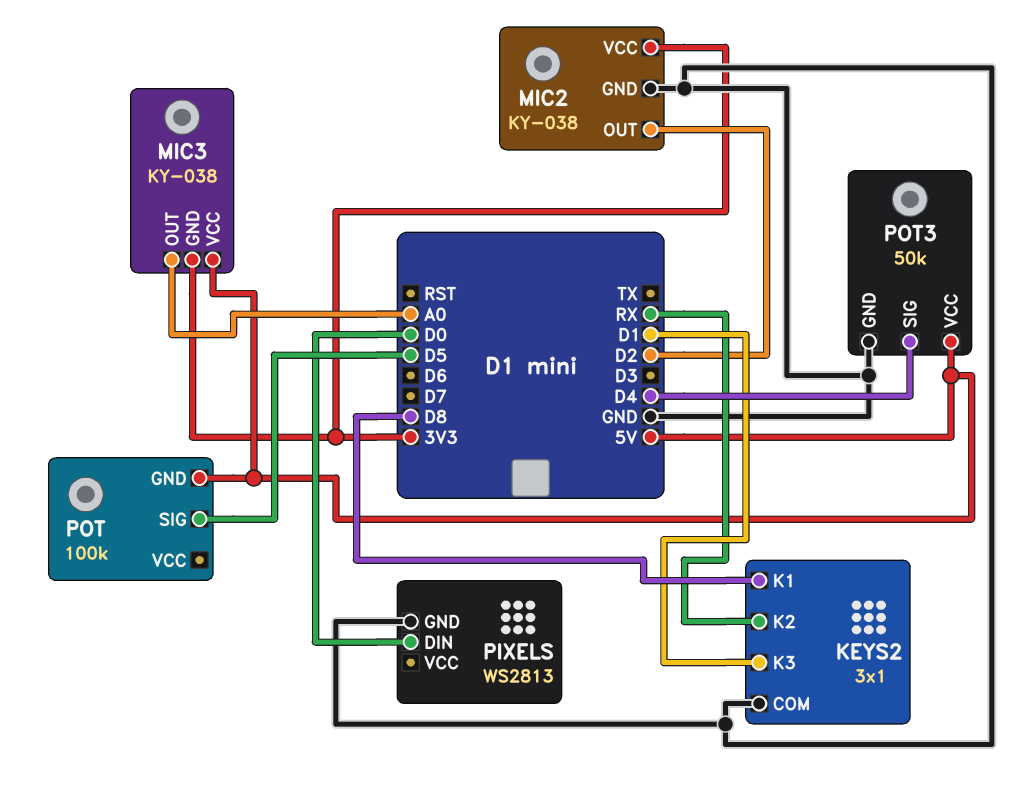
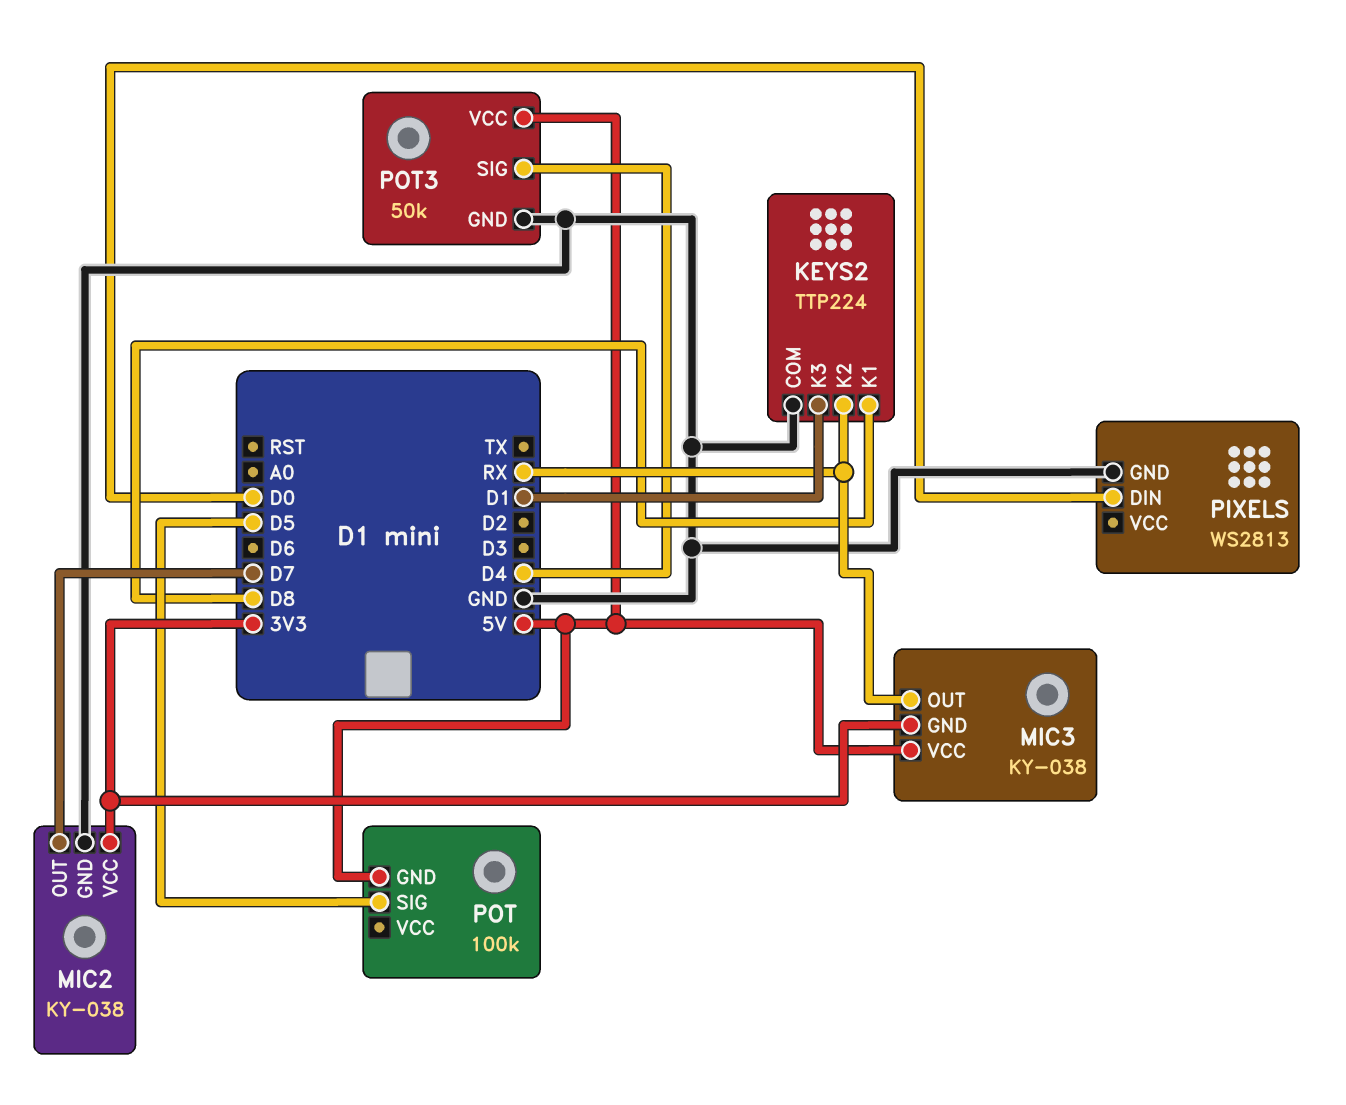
KEYS2: 3x1 -> TTP224
MIC2 pin OUT: D2 -> D7
MIC3 pin OUT: A0 -> RX

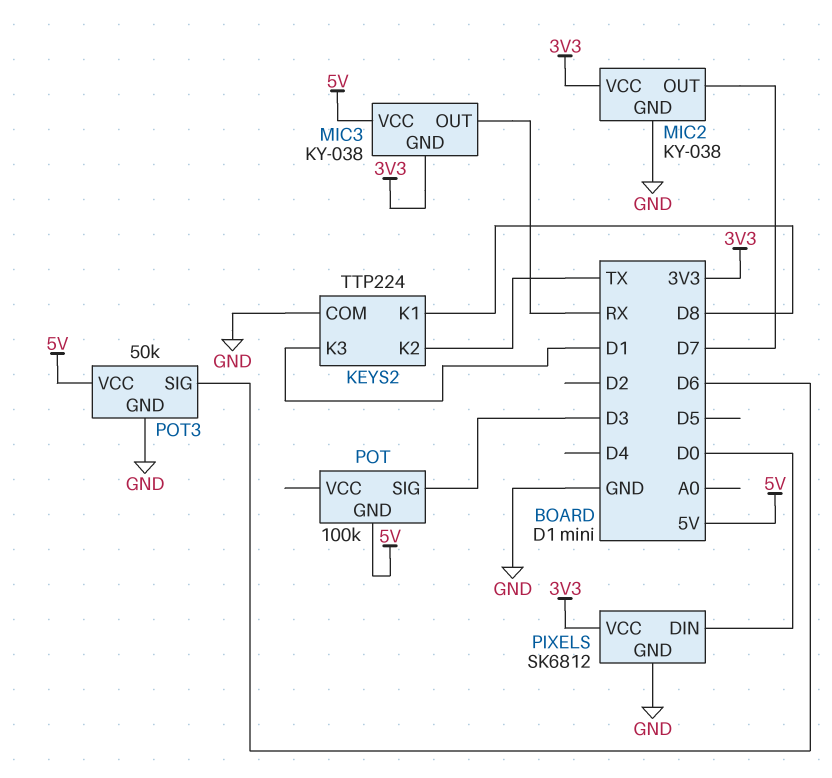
KEYS2 pin K2: RX -> TX
PIXELS: WS2813 -> SK6812
PIXELS pin VCC: none -> 3V3
POT pin SIG: D5 -> D3
POT3 pin SIG: D4 -> D6

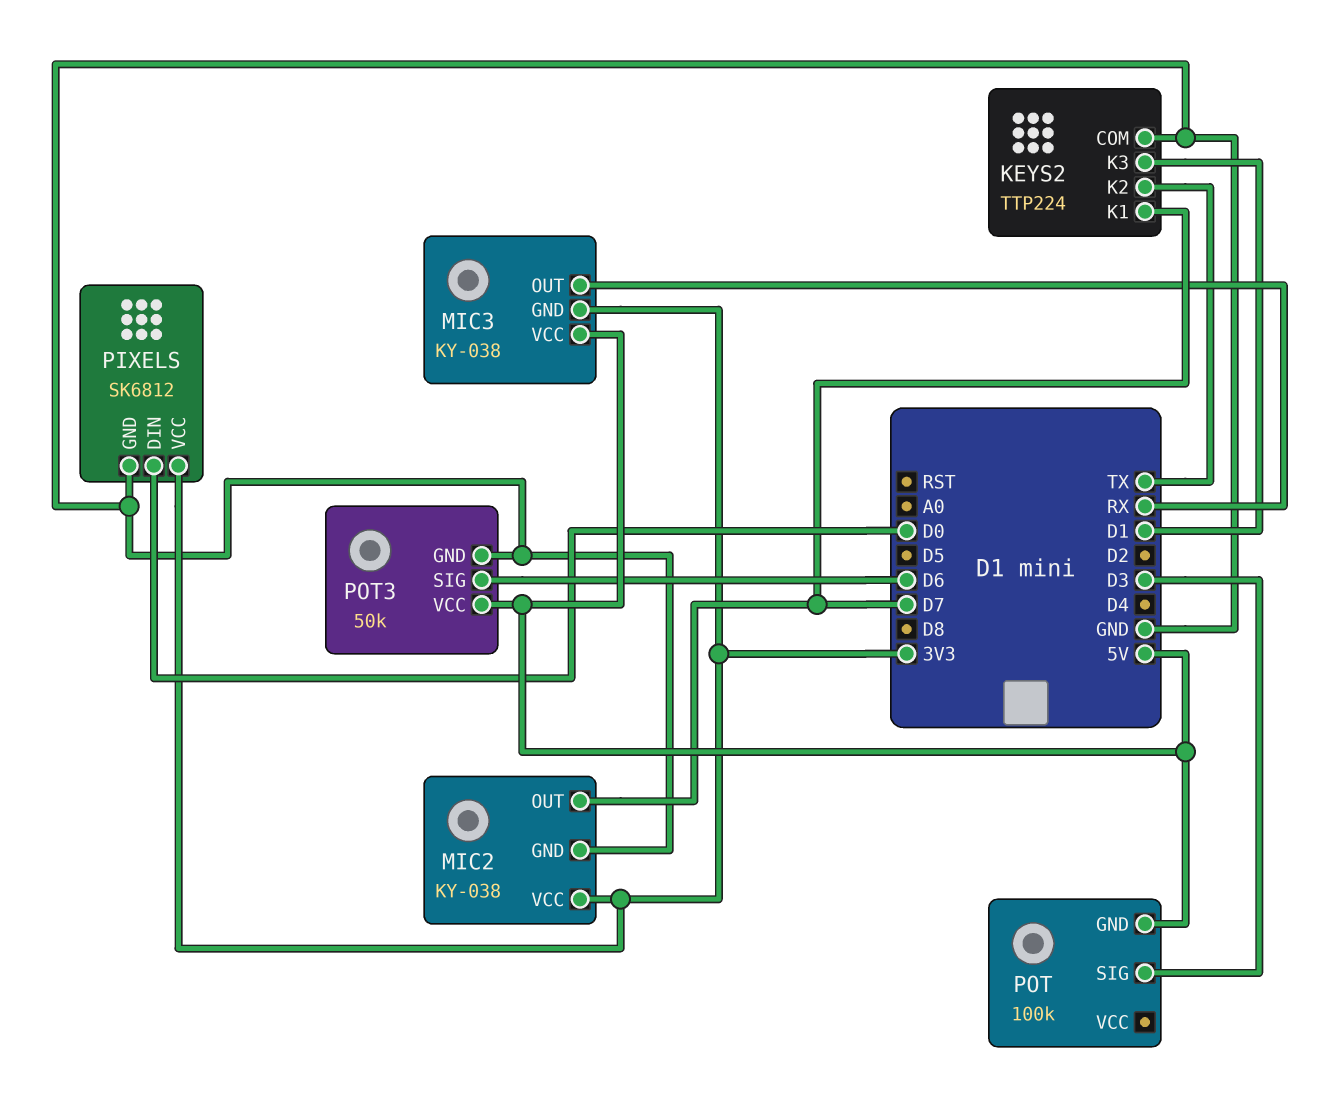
KEYS2 pin K1: D8 -> D7

